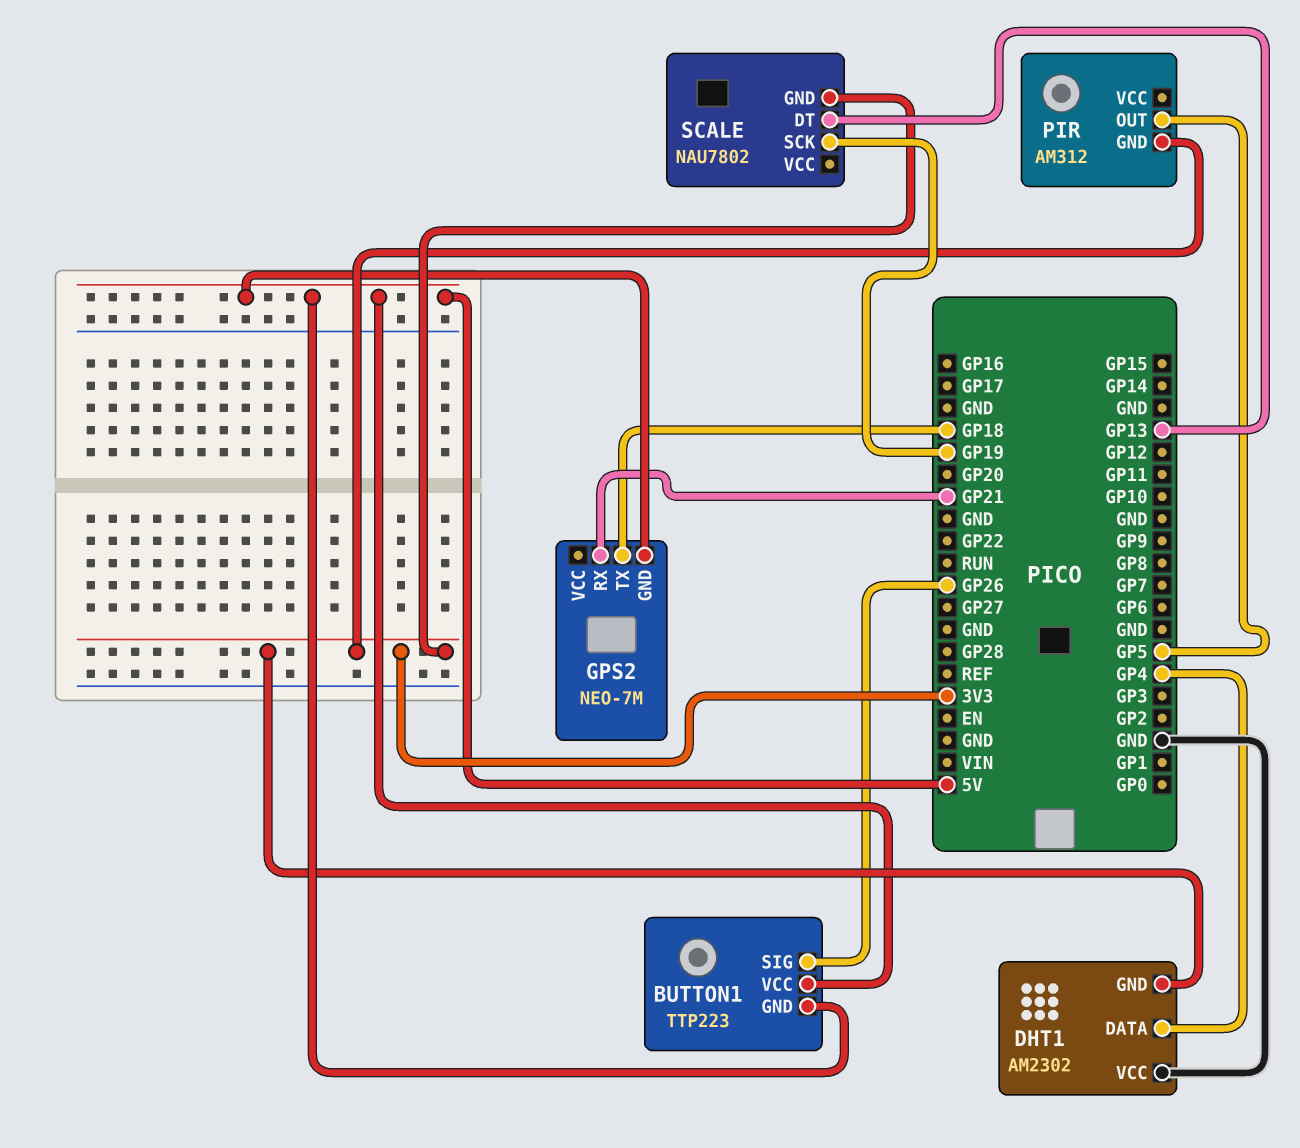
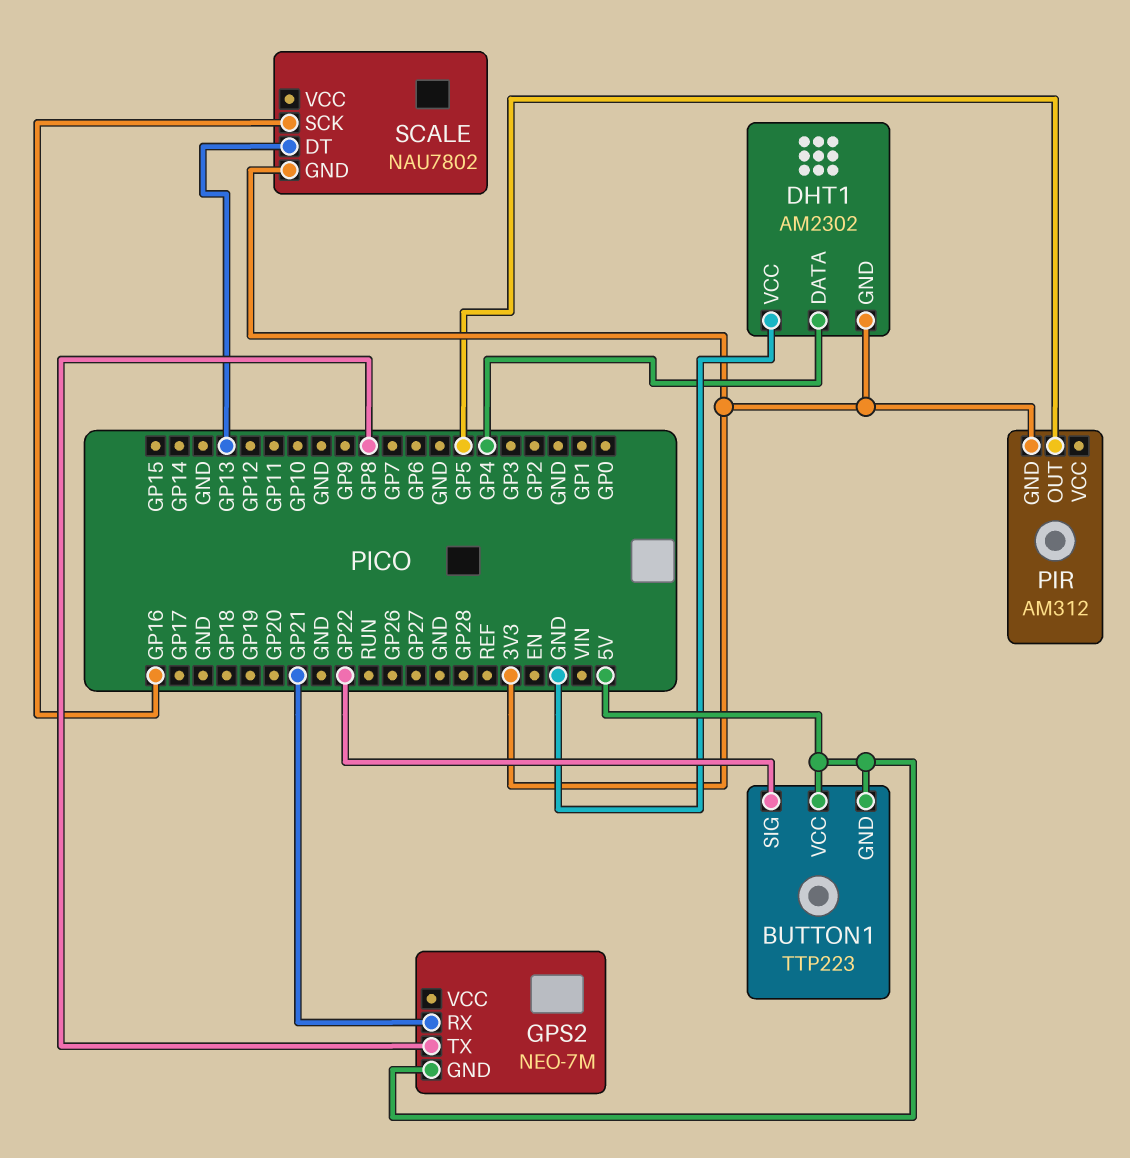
BUTTON1 pin SIG: GP26 -> GP22
GPS2 pin TX: GP18 -> GP8
SCALE pin SCK: GP19 -> GP16

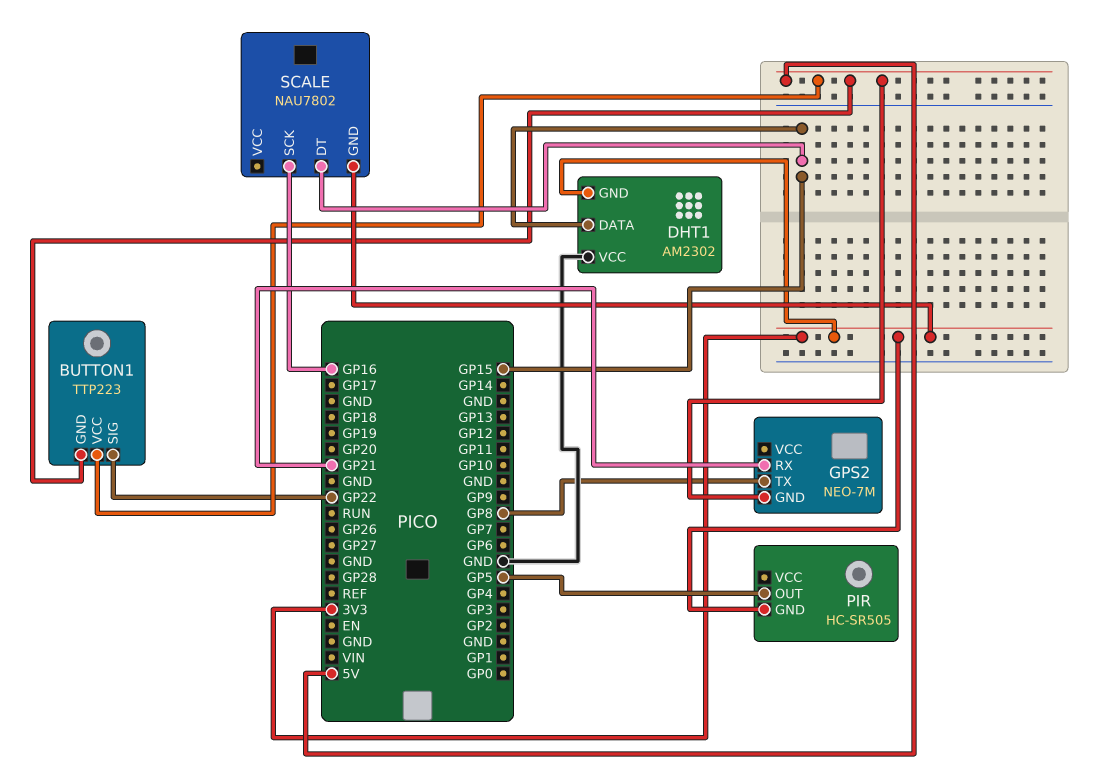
DHT1 pin DATA: GP4 -> GP15
PIR: AM312 -> HC-SR505
SCALE pin DT: GP13 -> GP15

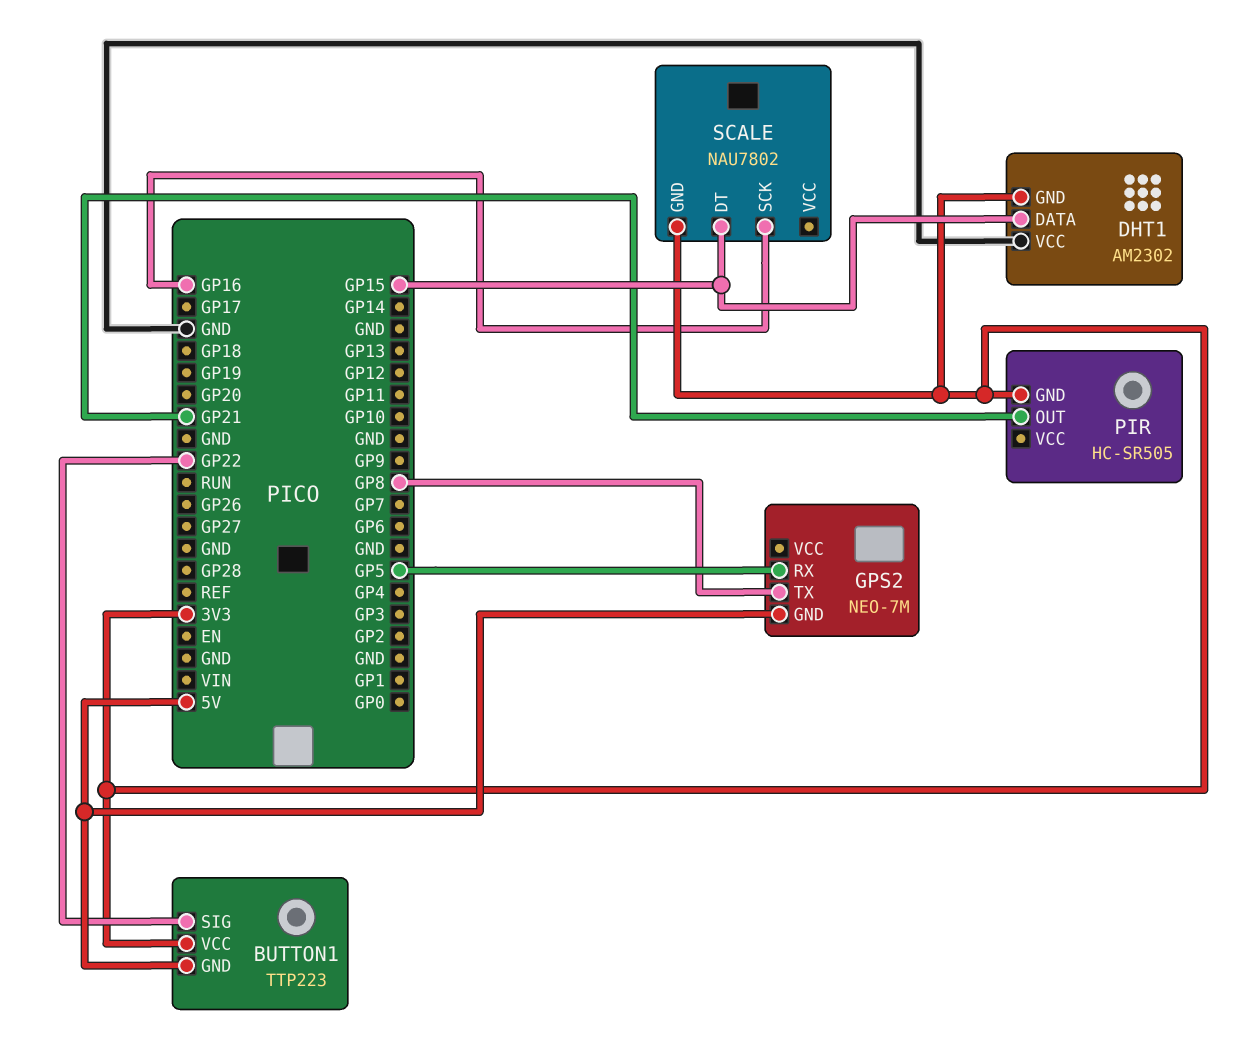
BUTTON1 pin VCC: 5V -> 3V3
GPS2 pin RX: GP21 -> GP5
PIR pin OUT: GP5 -> GP21

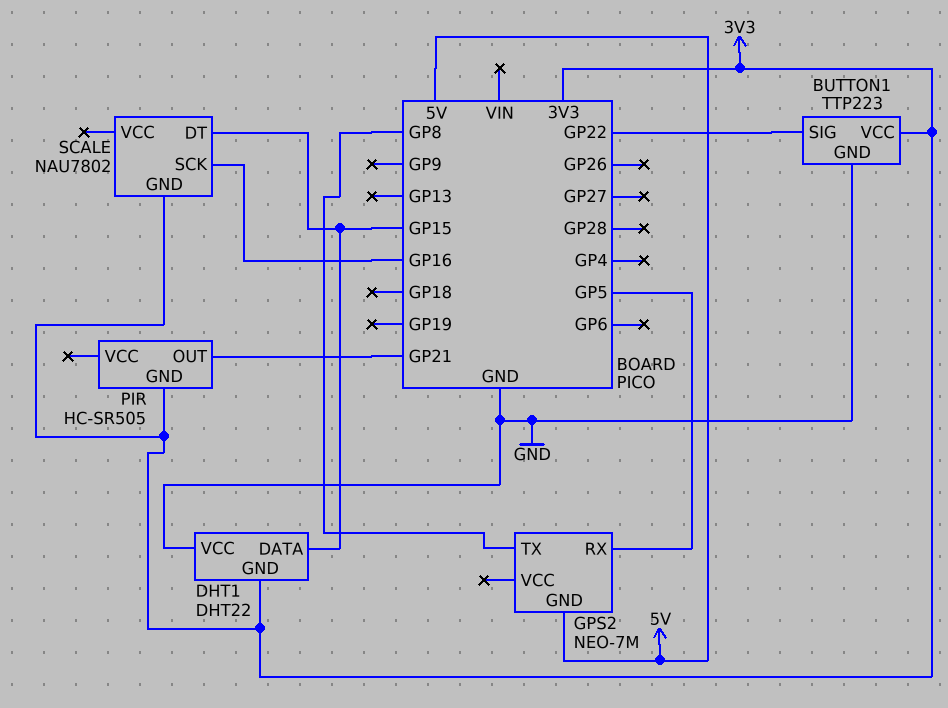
BUTTON1 pin GND: 5V -> GND
DHT1: AM2302 -> DHT22

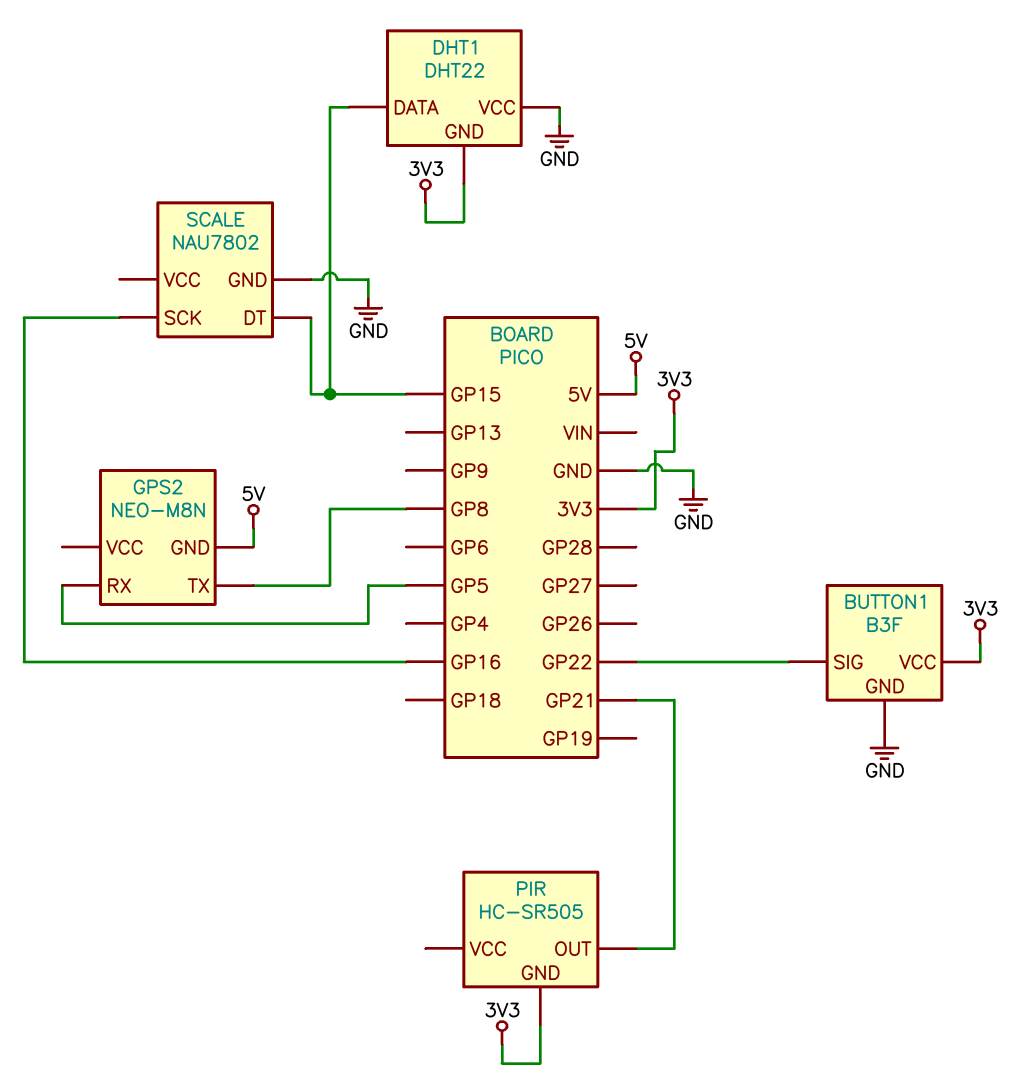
BUTTON1: TTP223 -> B3F
GPS2: NEO-7M -> NEO-M8N
SCALE pin GND: 3V3 -> GND

